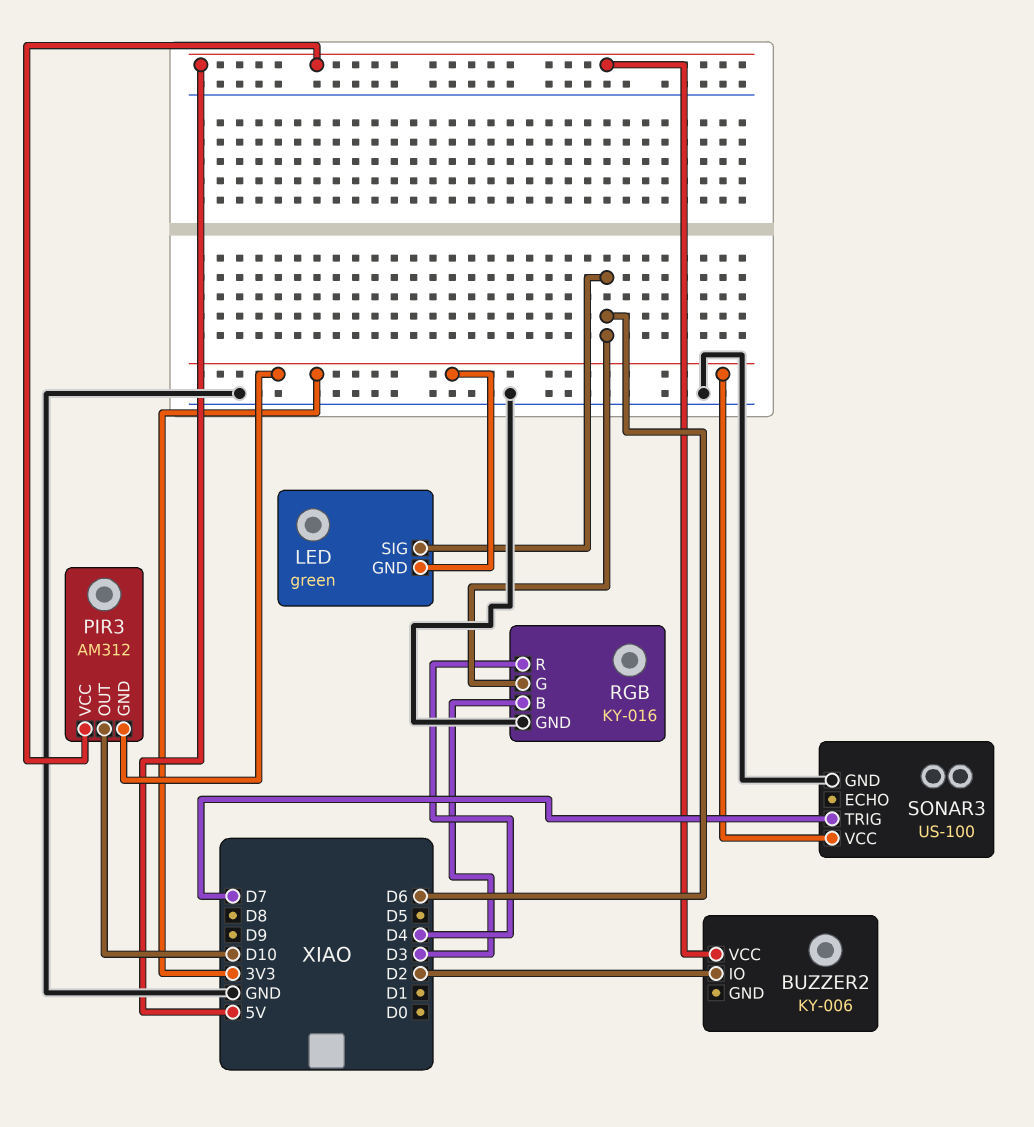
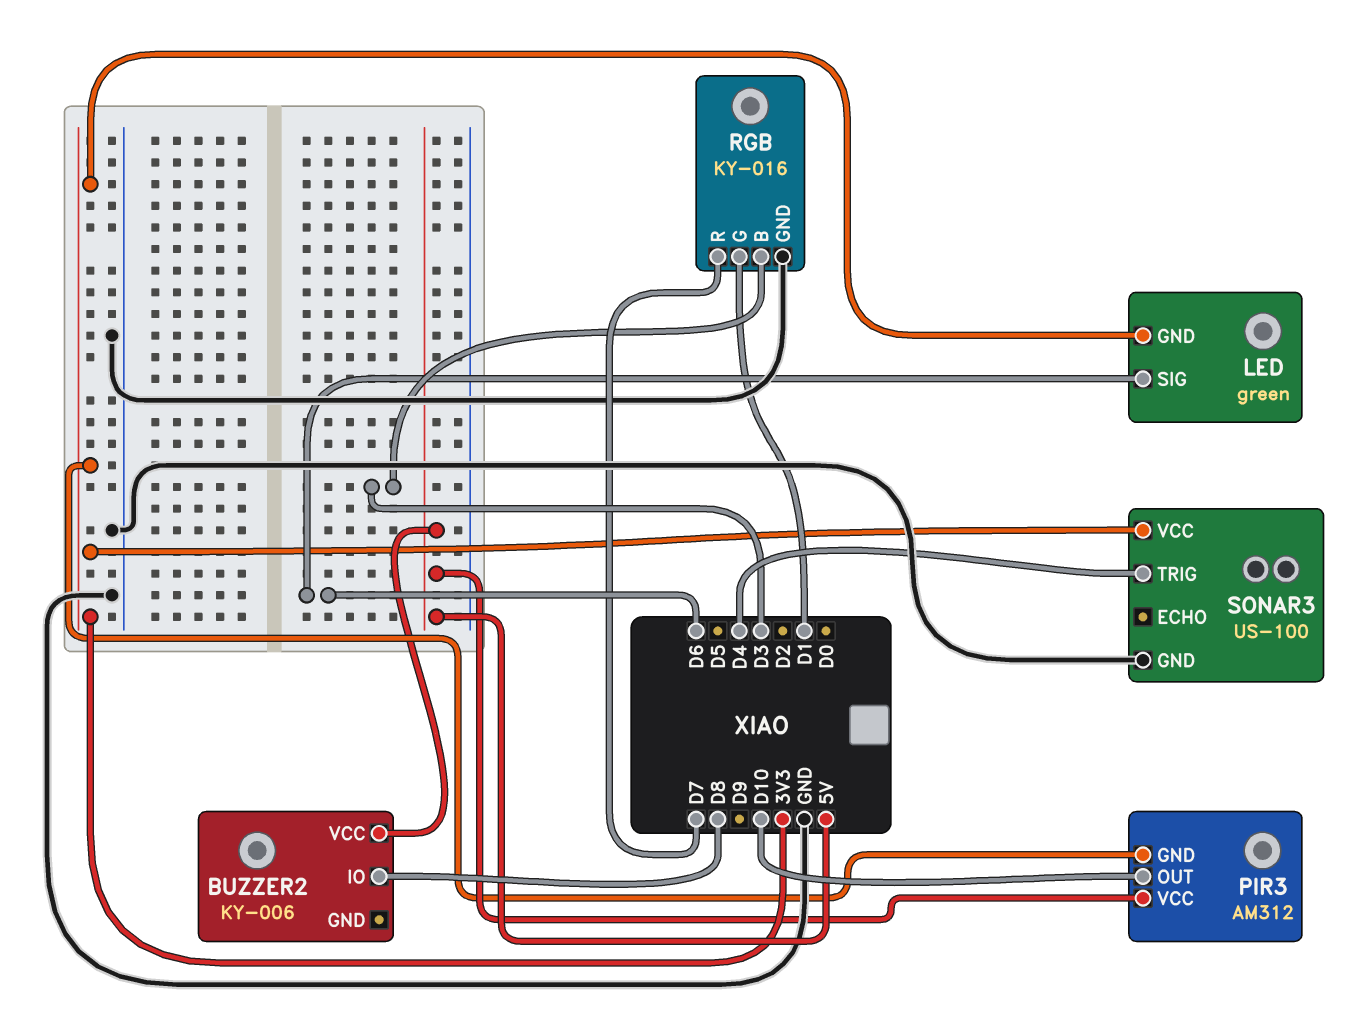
BUZZER2 pin IO: D2 -> D8
RGB pin G: D6 -> D1
RGB pin R: D4 -> D7
SONAR3 pin TRIG: D7 -> D4

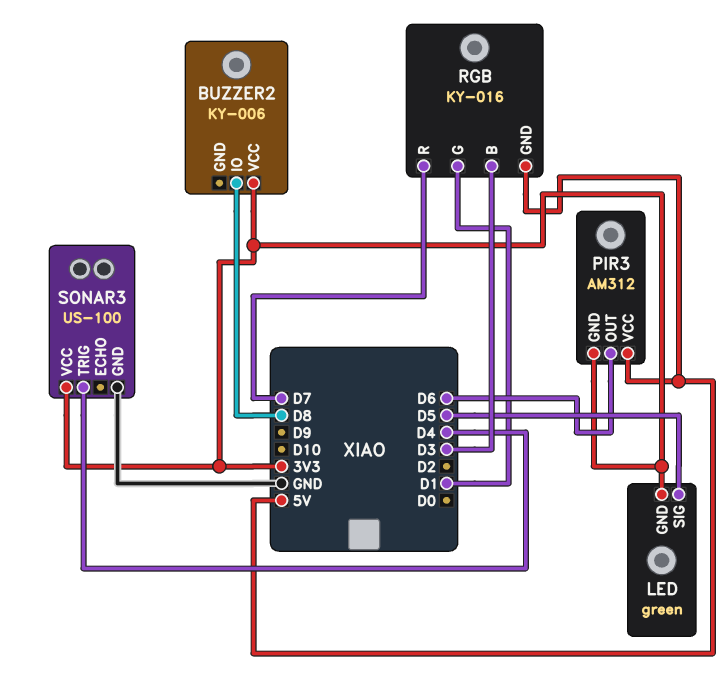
BUZZER2 pin VCC: 5V -> 3V3
LED pin SIG: D6 -> D5
PIR3 pin OUT: D10 -> D6
RGB pin GND: GND -> 5V

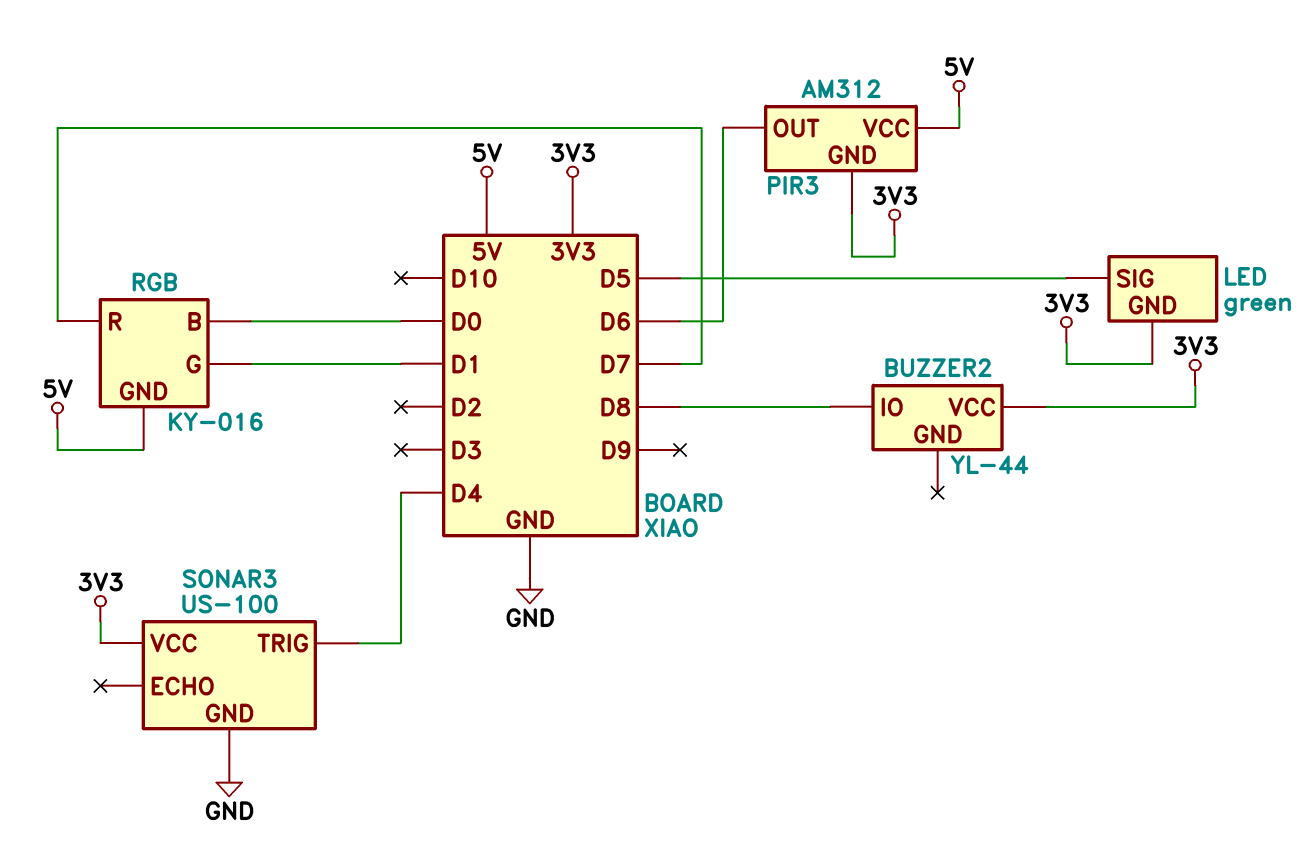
BUZZER2: KY-006 -> YL-44
RGB pin B: D3 -> D0

